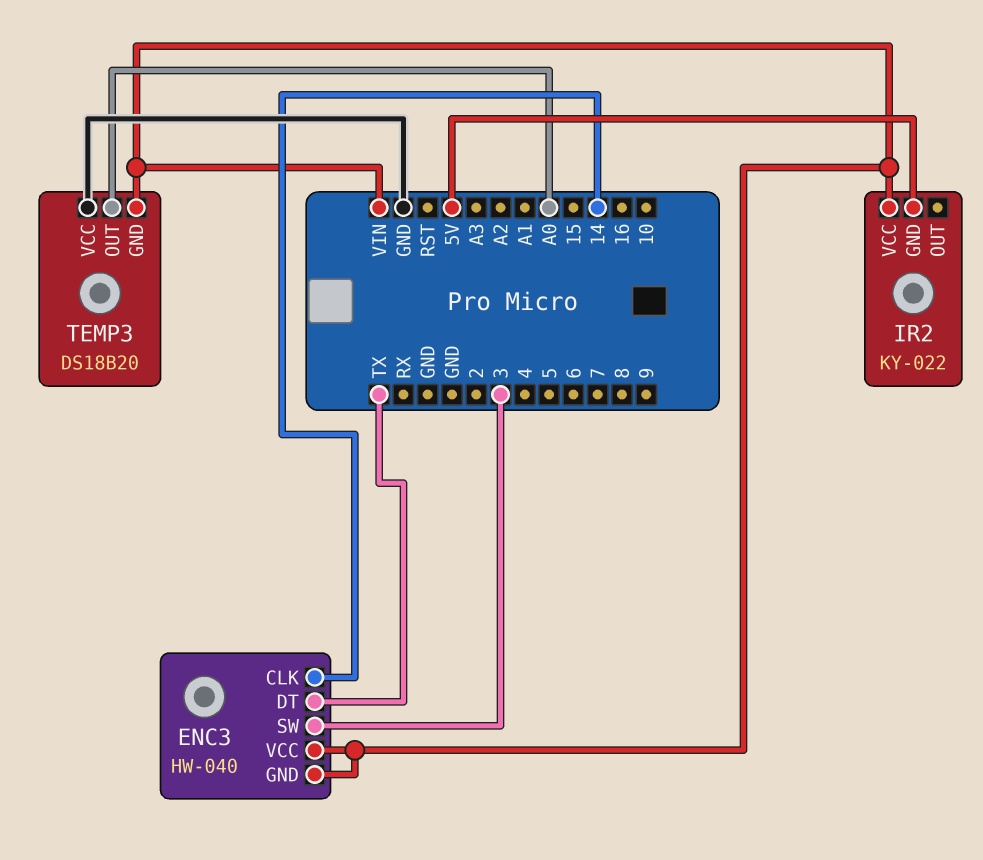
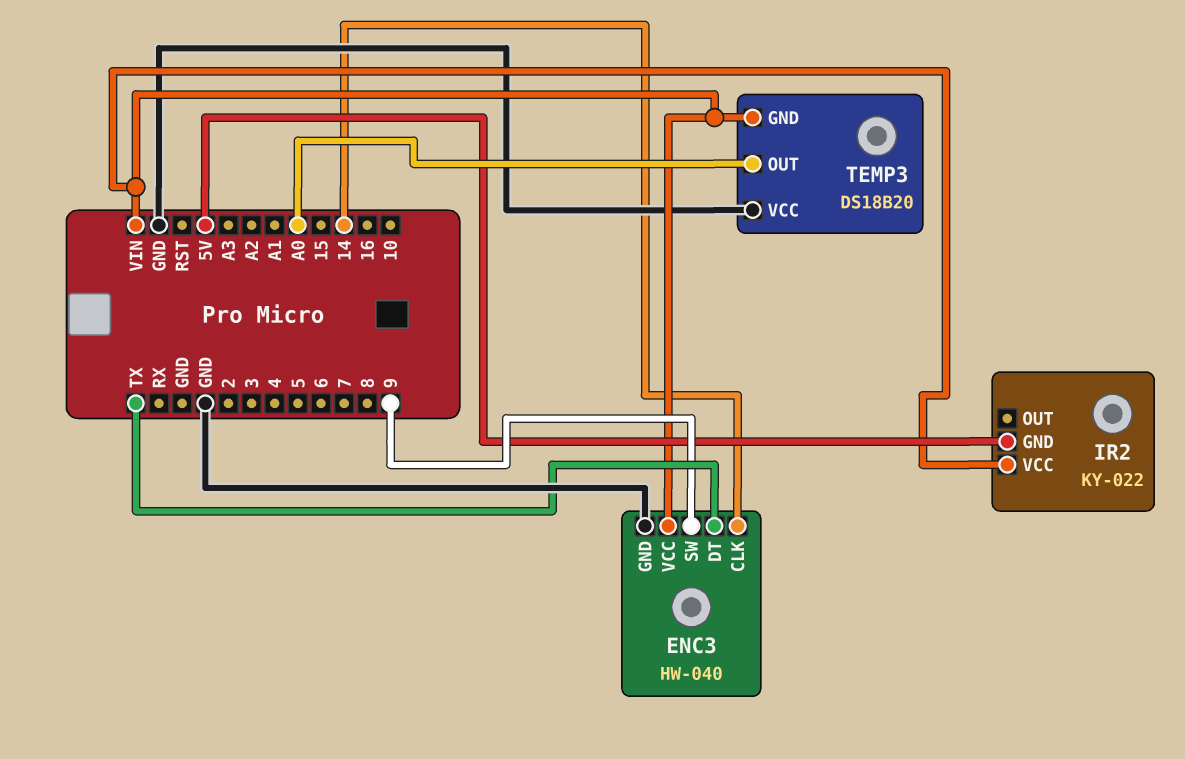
ENC3 pin GND: VIN -> GND
ENC3 pin SW: 3 -> 9

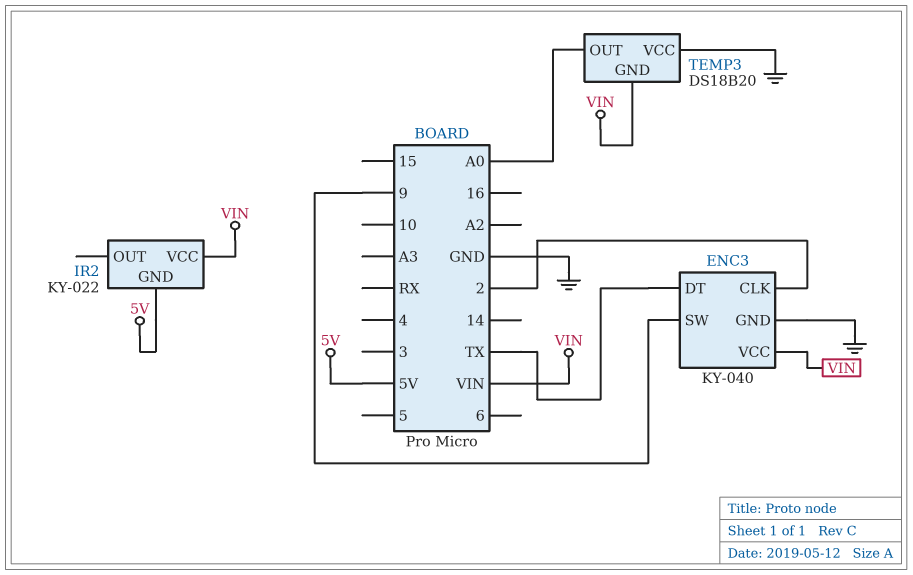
ENC3: HW-040 -> KY-040
ENC3 pin CLK: 14 -> 2

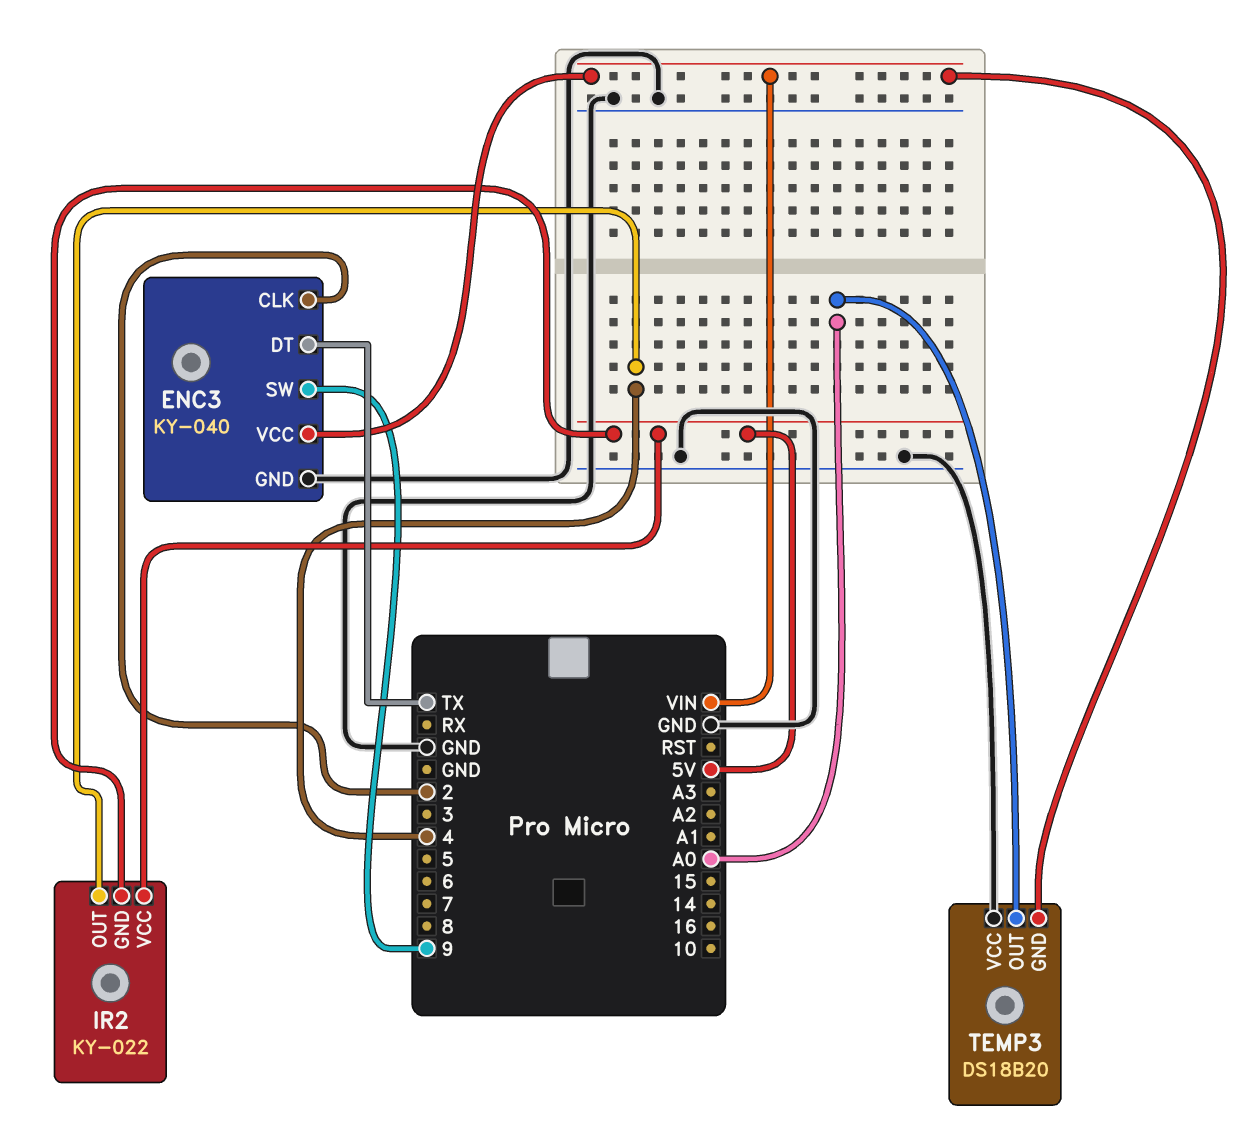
IR2 pin OUT: none -> 4
IR2 pin VCC: VIN -> 5V

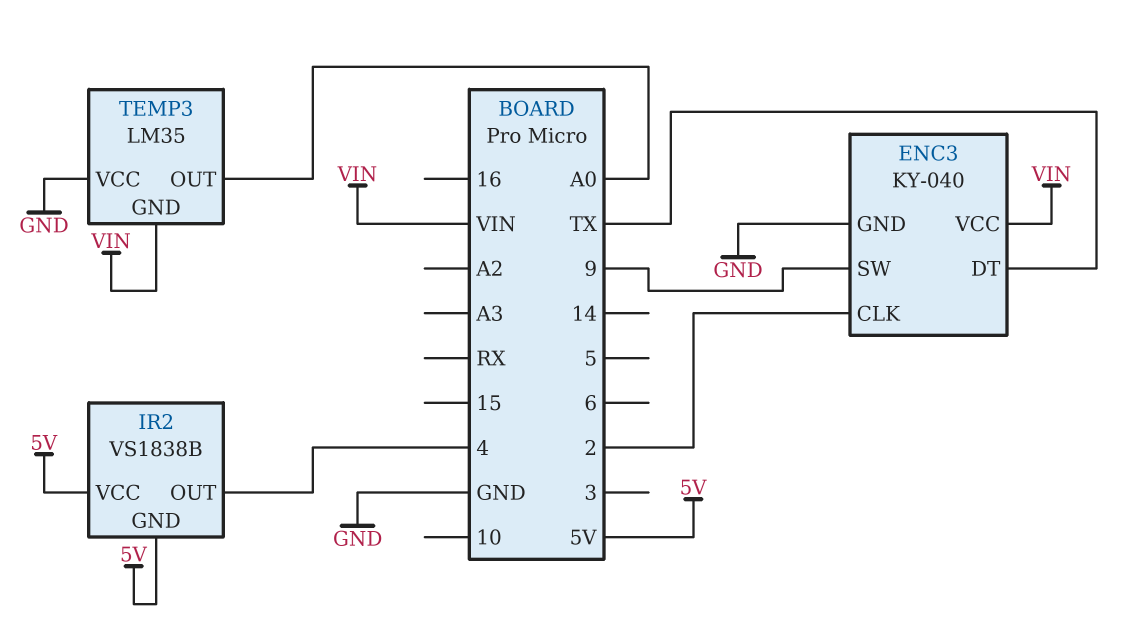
IR2: KY-022 -> VS1838B
TEMP3: DS18B20 -> LM35

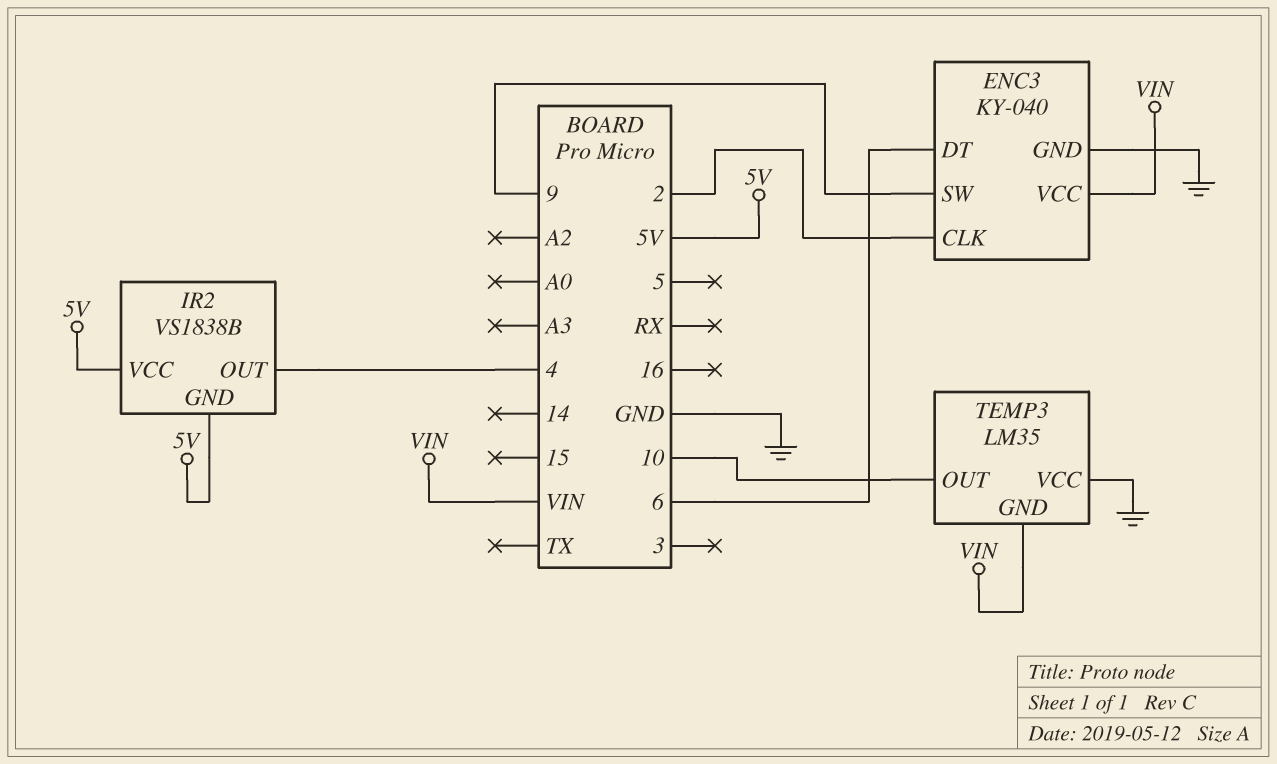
ENC3 pin DT: TX -> 6
TEMP3 pin OUT: A0 -> 10

